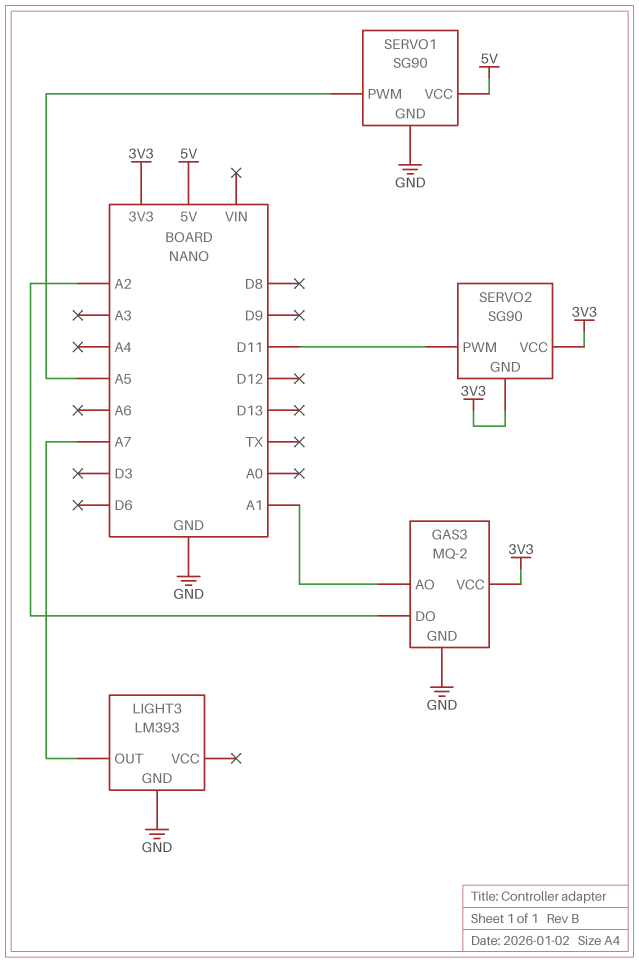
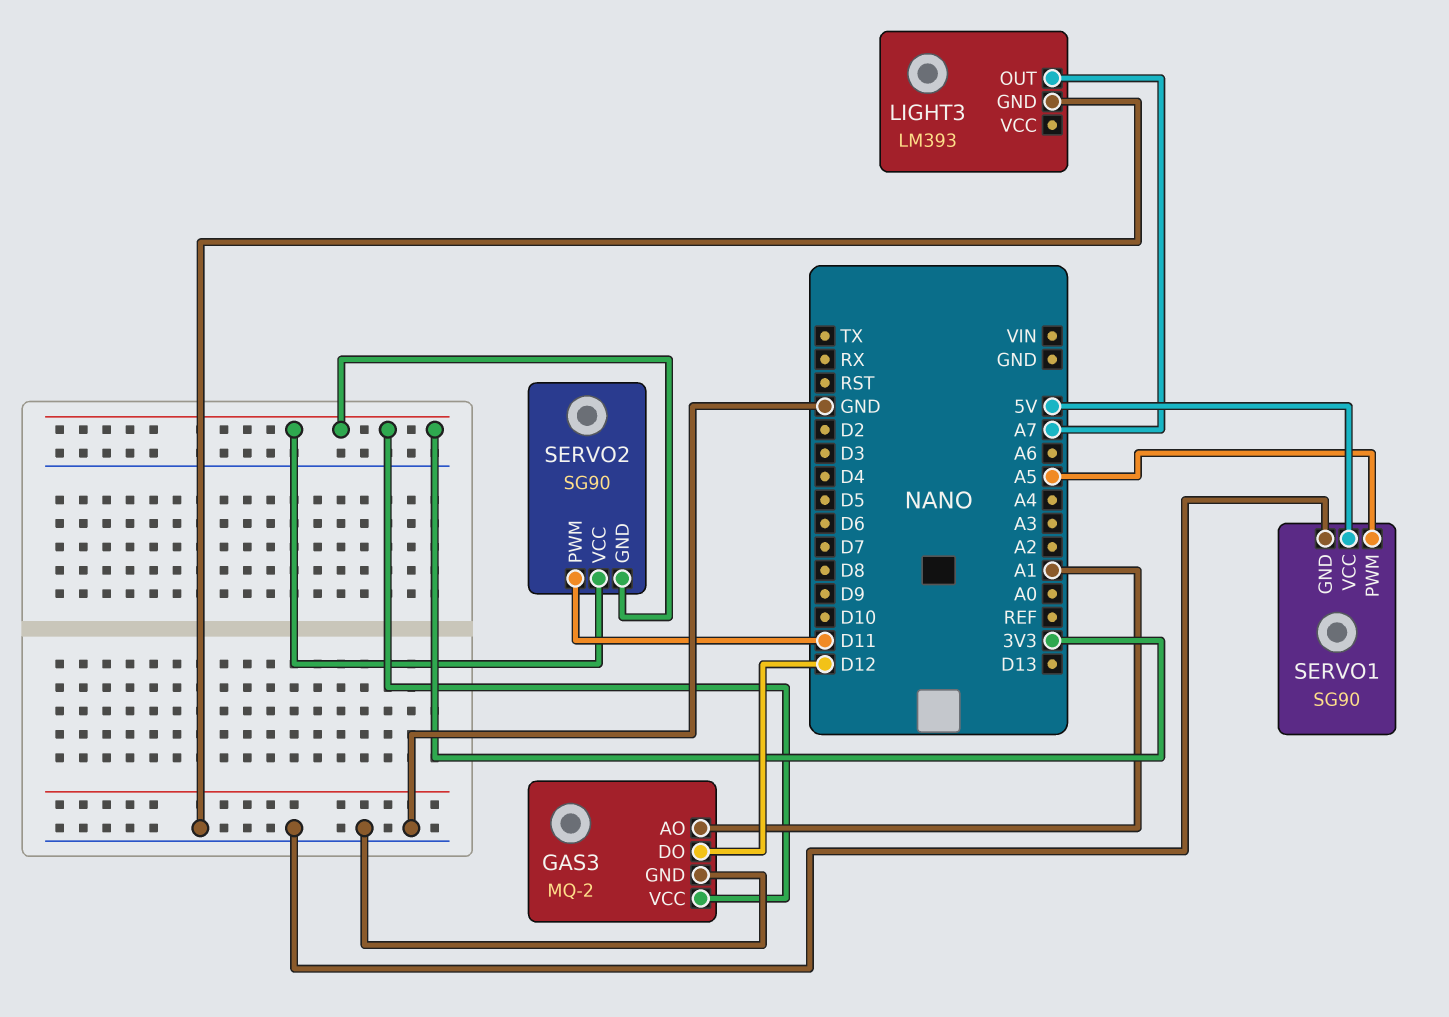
GAS3 pin DO: A2 -> D12

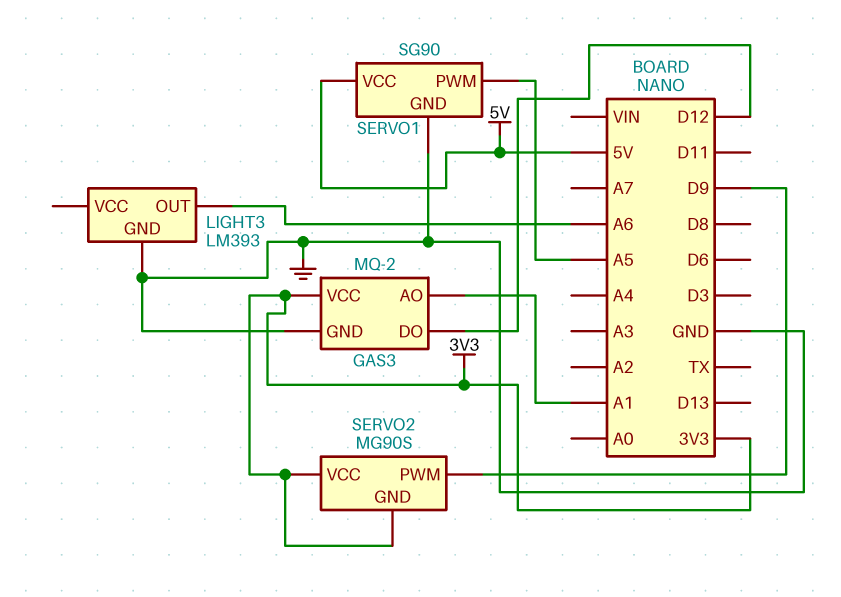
LIGHT3 pin OUT: A7 -> A6
SERVO2: SG90 -> MG90S
SERVO2 pin PWM: D11 -> D9

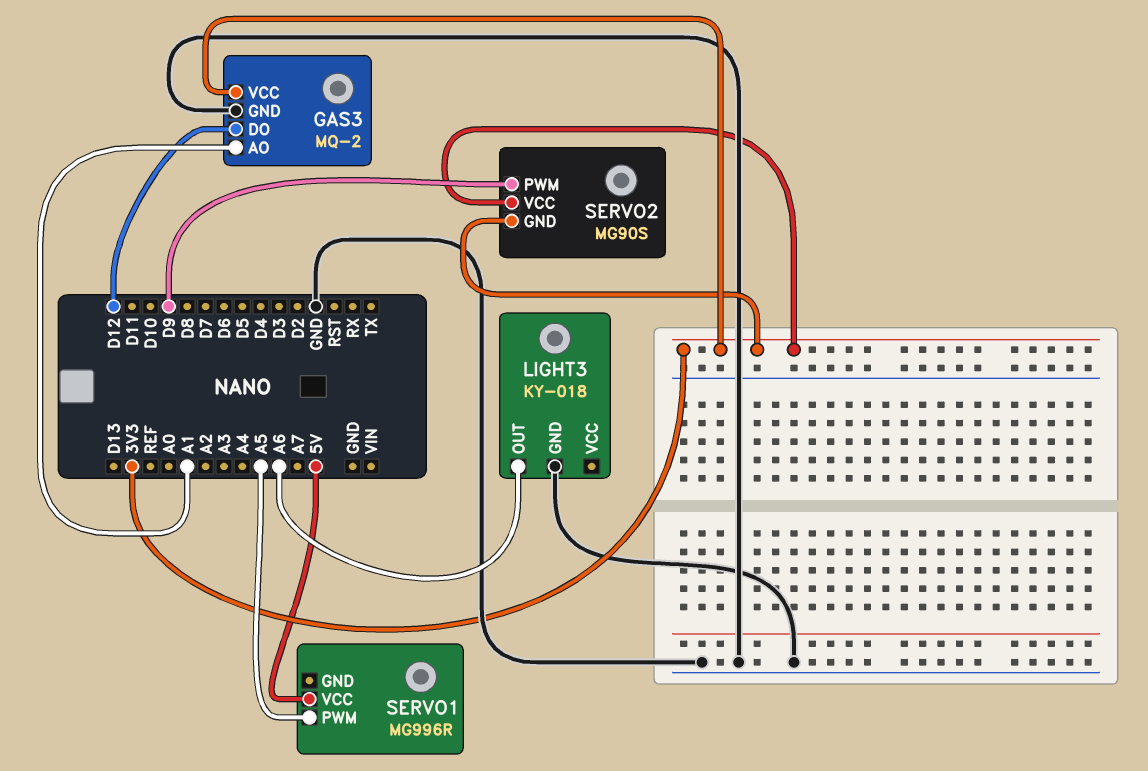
LIGHT3: LM393 -> KY-018
SERVO1: SG90 -> MG996R
SERVO1 pin GND: GND -> none

